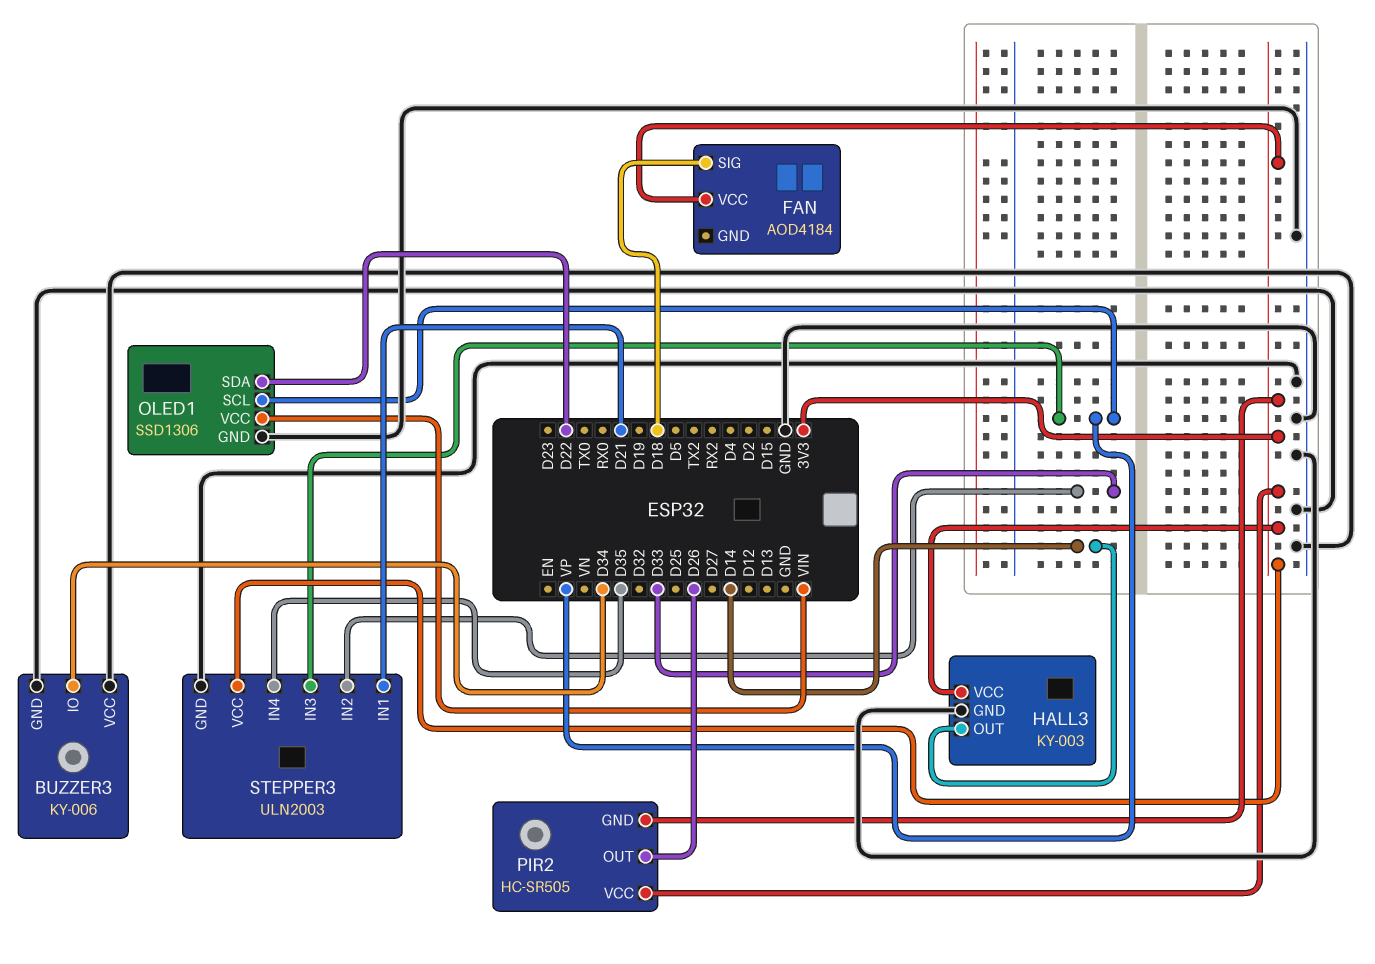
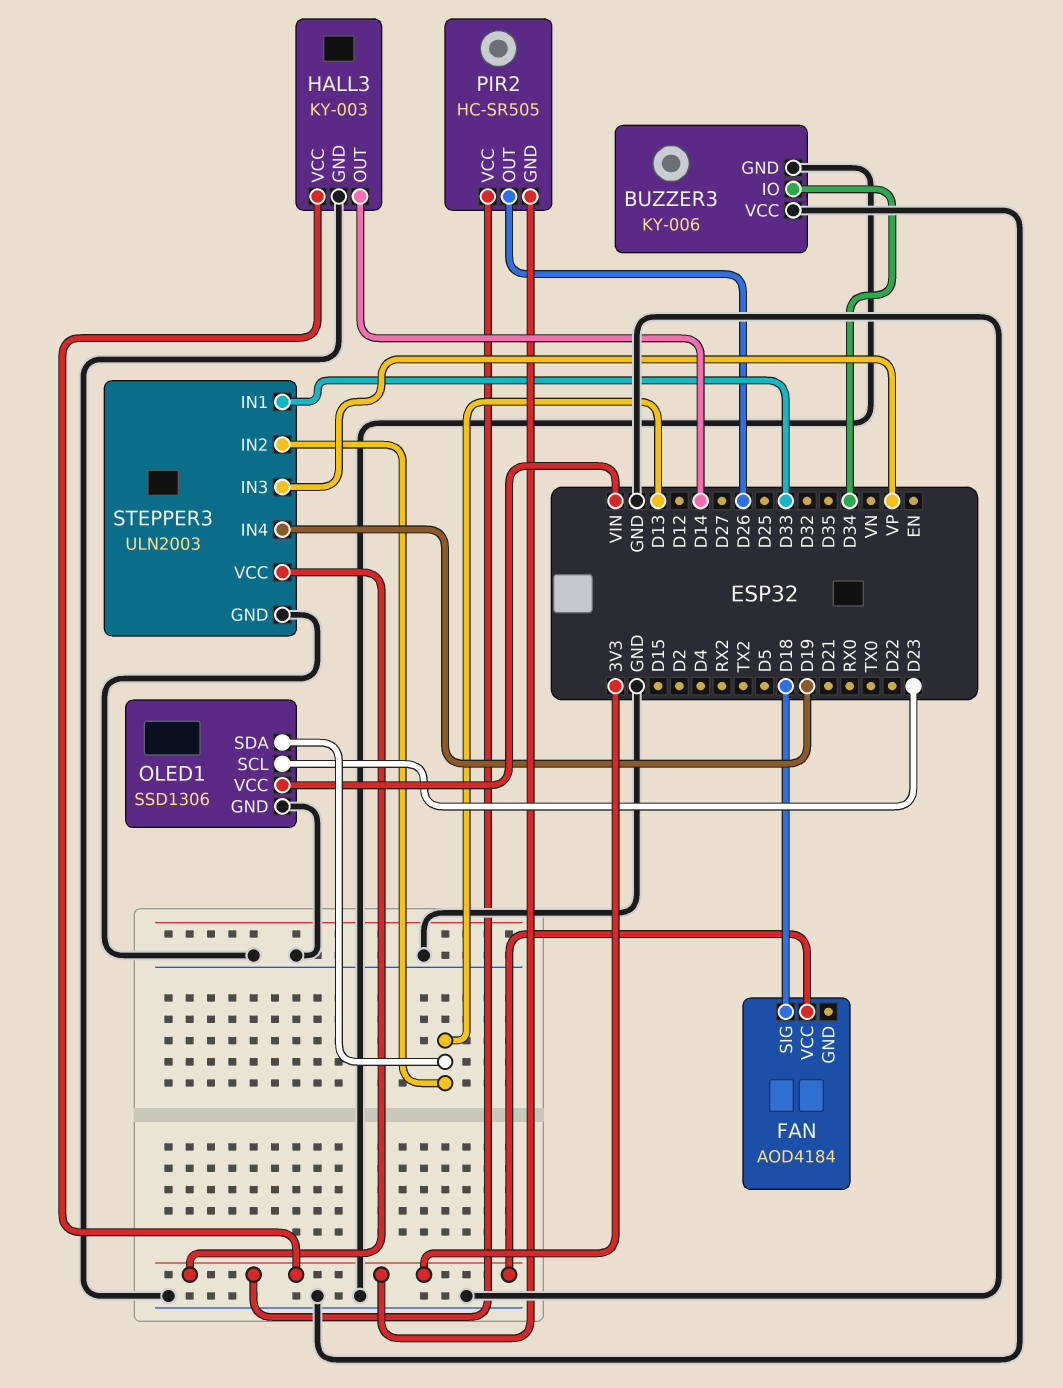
OLED1 pin SCL: VP -> D23
OLED1 pin SDA: D22 -> D13
STEPPER3 pin IN1: D21 -> D33
STEPPER3 pin IN2: D33 -> D13
STEPPER3 pin IN4: D35 -> D19

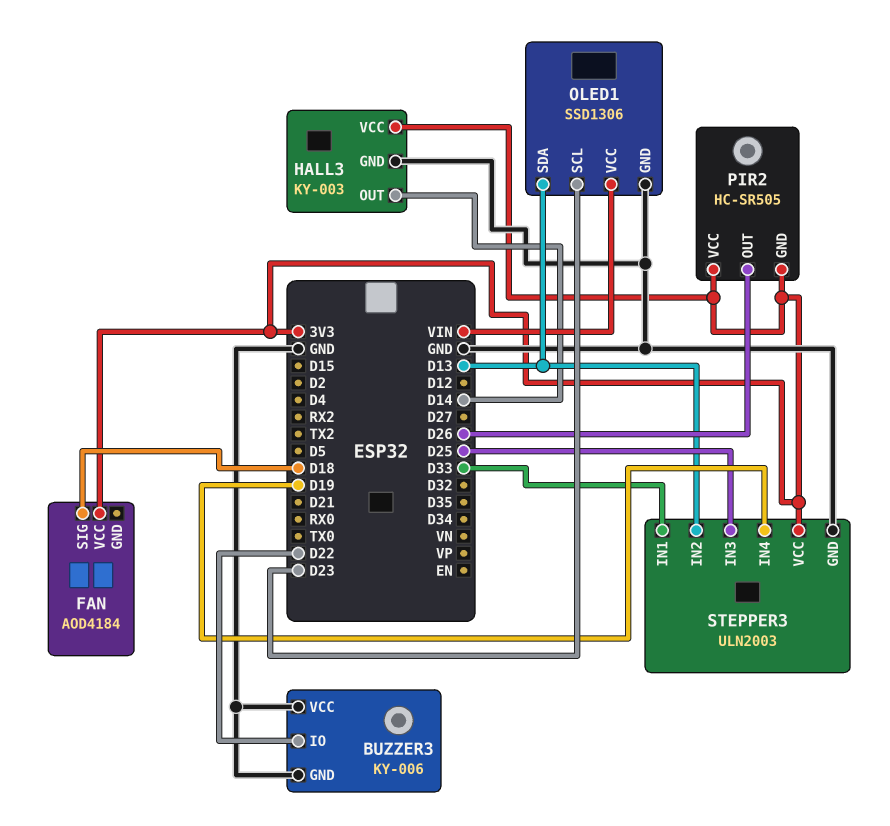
BUZZER3 pin IO: D34 -> D22
STEPPER3 pin IN3: VP -> D25

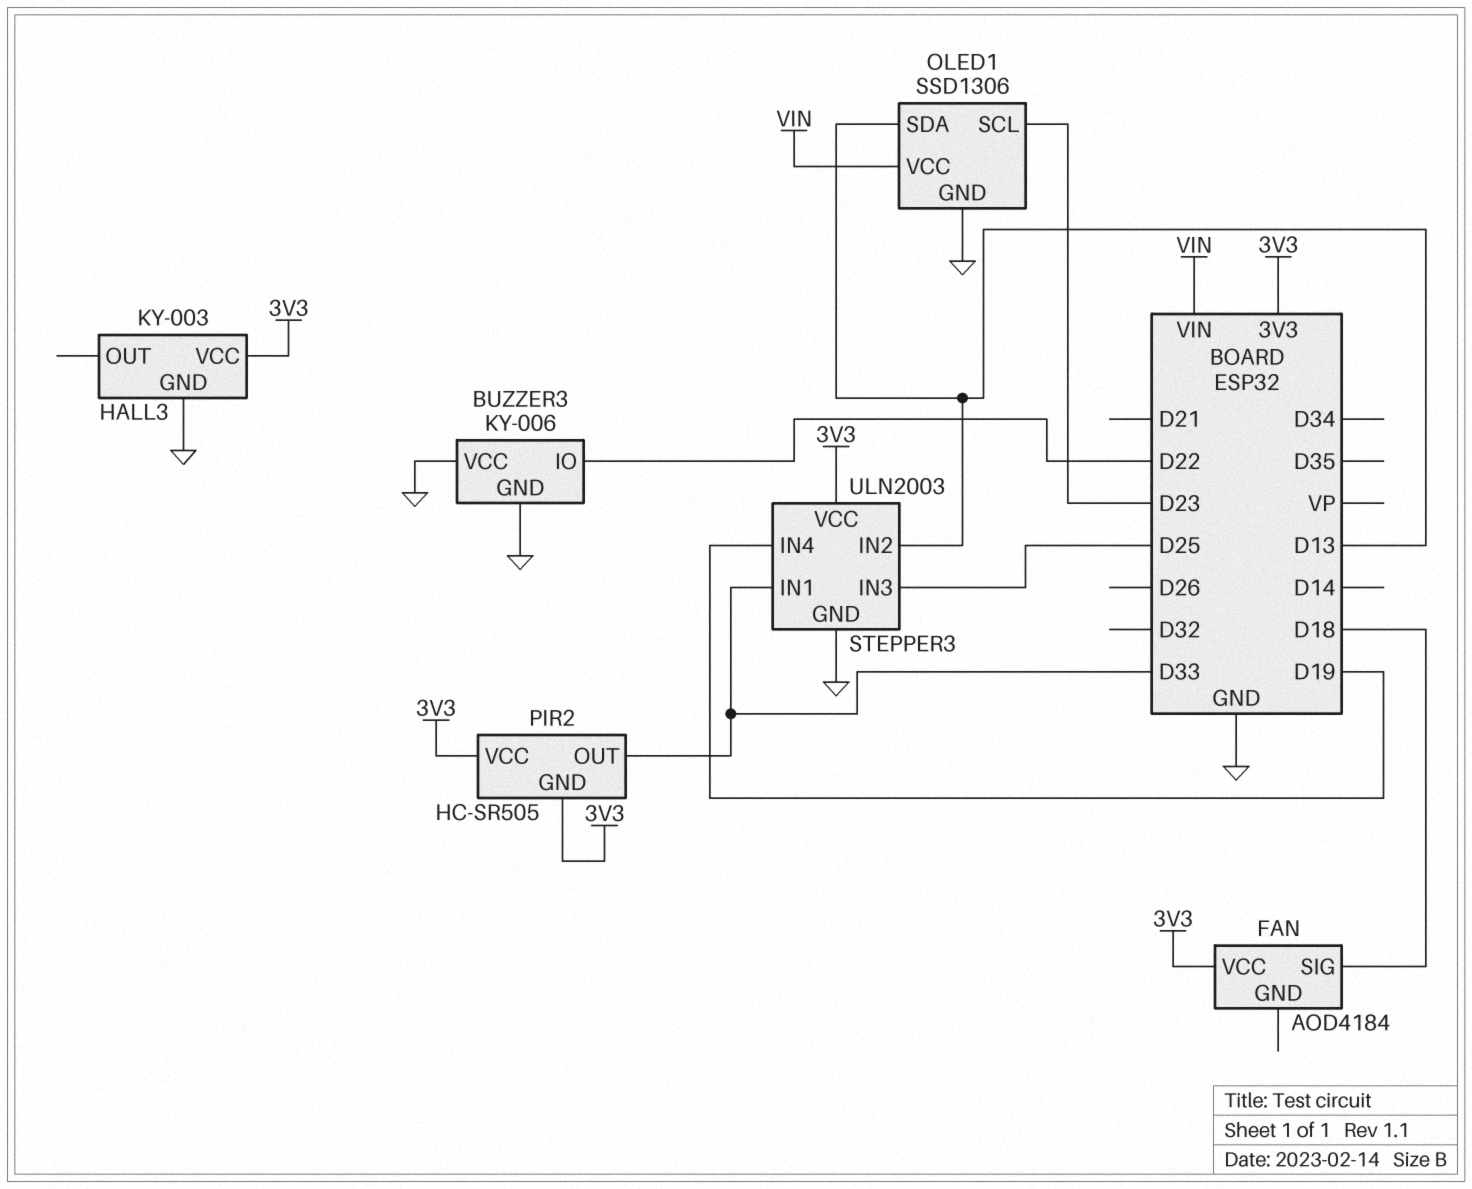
HALL3 pin OUT: D14 -> none
PIR2 pin OUT: D26 -> D33

